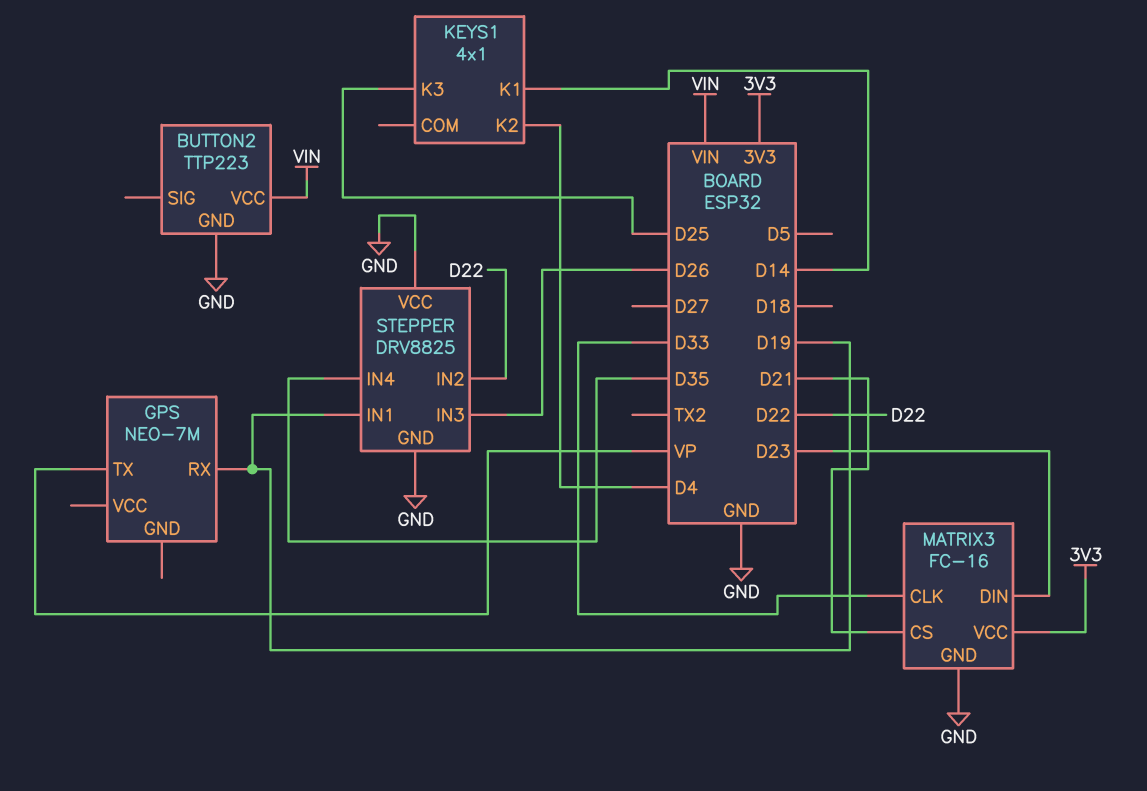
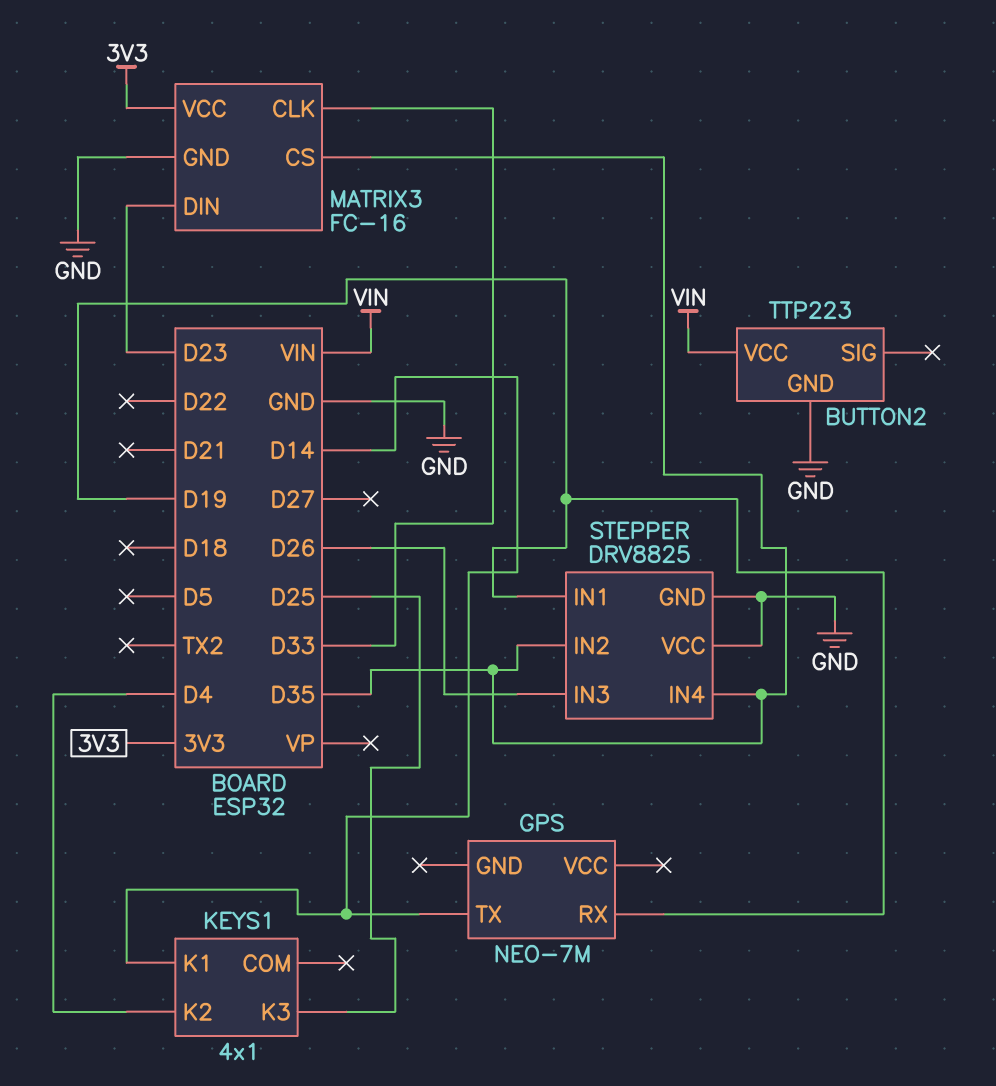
GPS pin TX: VP -> D14
MATRIX3 pin CS: D21 -> D35
STEPPER pin IN2: D22 -> D35

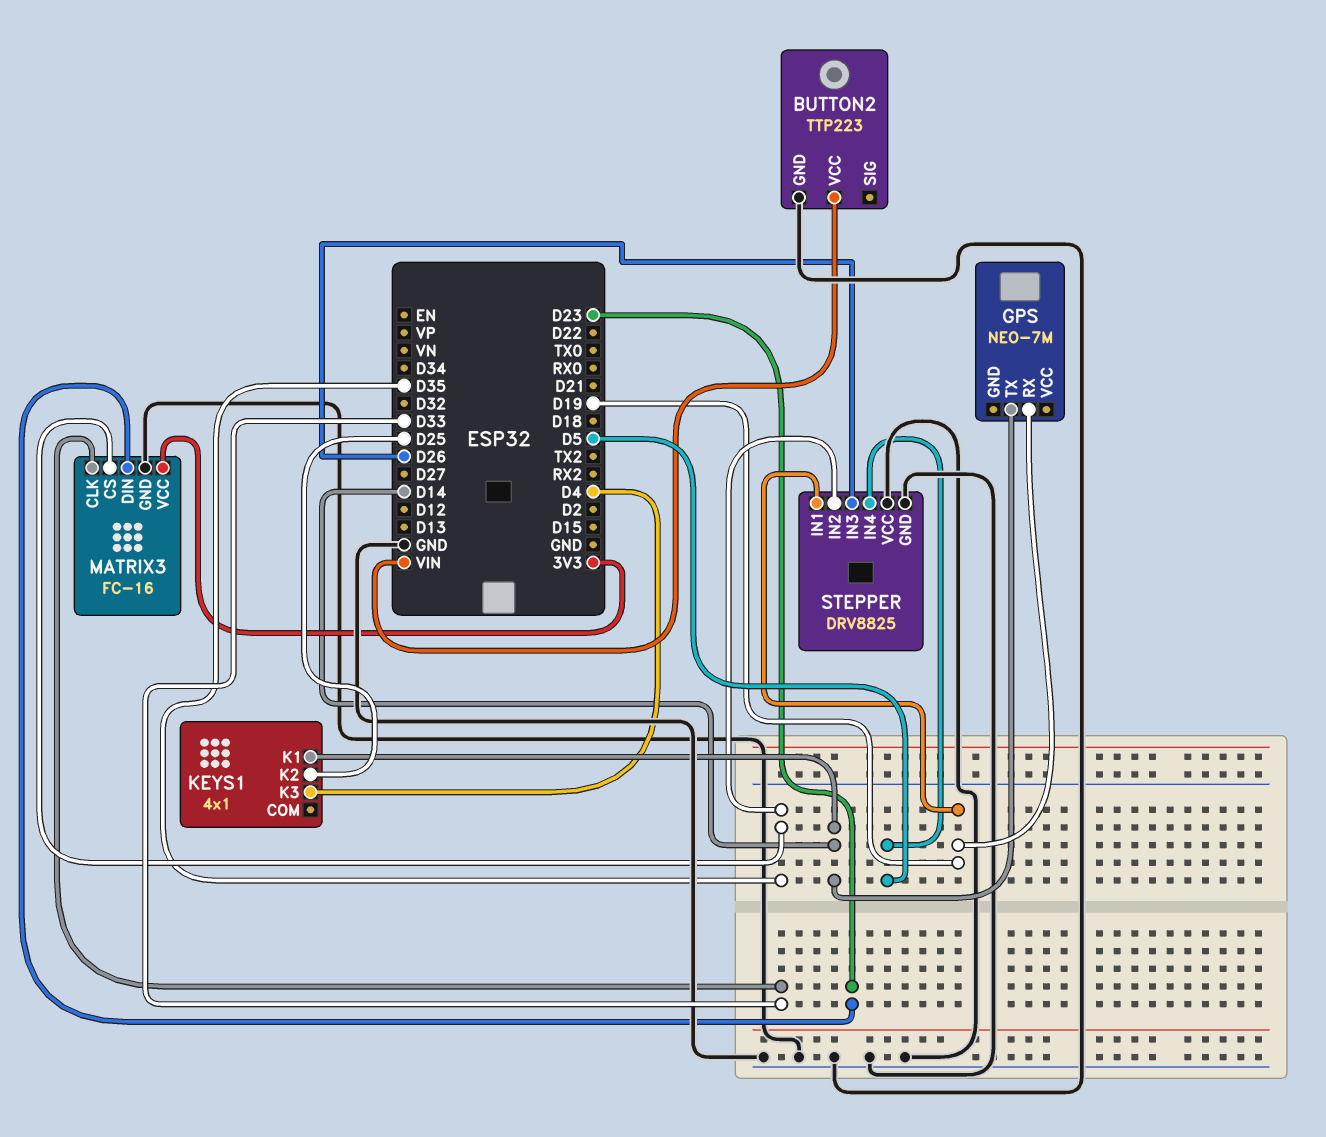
KEYS1 pin K2: D4 -> D25
KEYS1 pin K3: D25 -> D4
STEPPER pin IN4: D35 -> D5

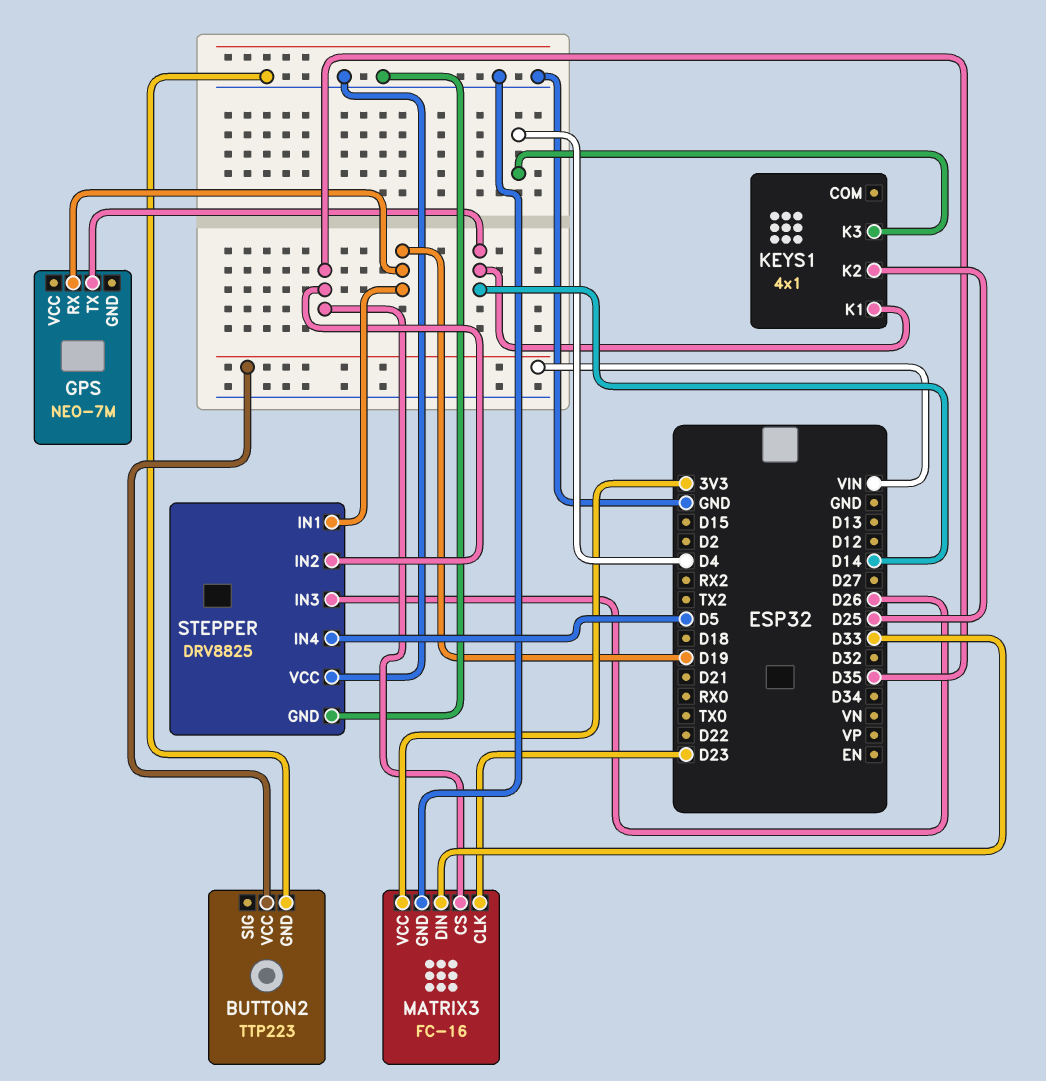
MATRIX3 pin CLK: D33 -> D23
MATRIX3 pin DIN: D23 -> D33

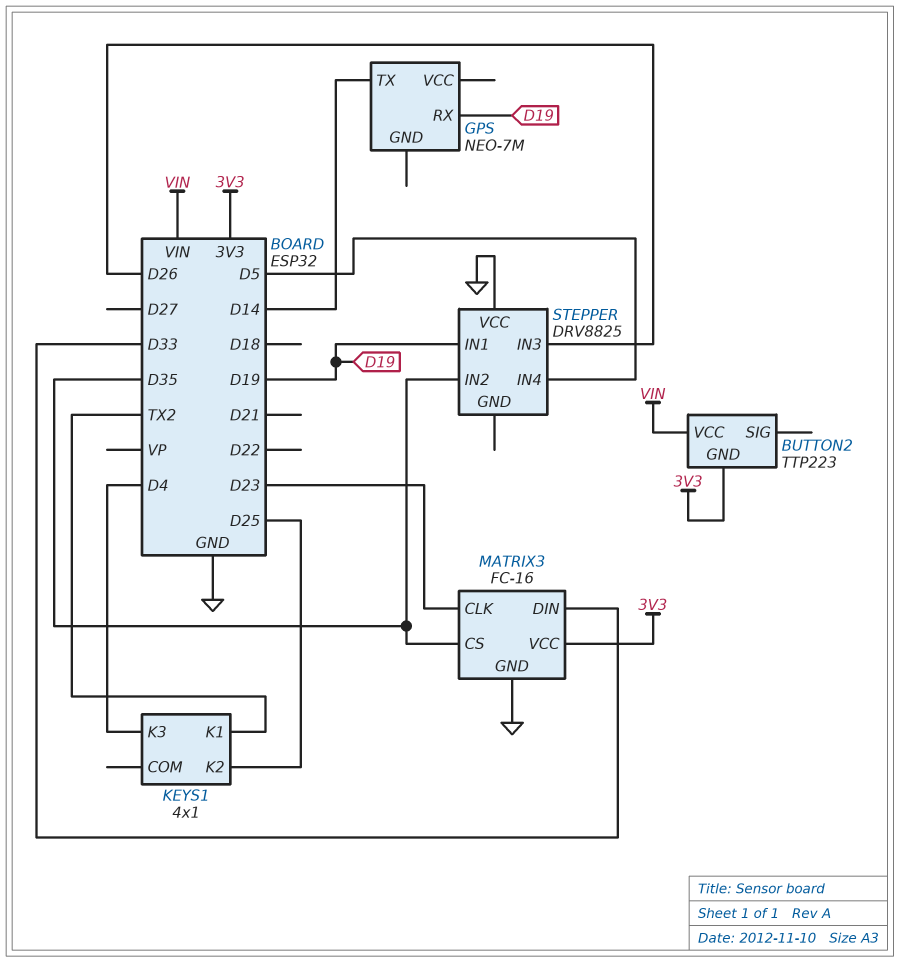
BUTTON2 pin GND: GND -> 3V3
KEYS1 pin K1: D14 -> TX2
STEPPER pin GND: GND -> none

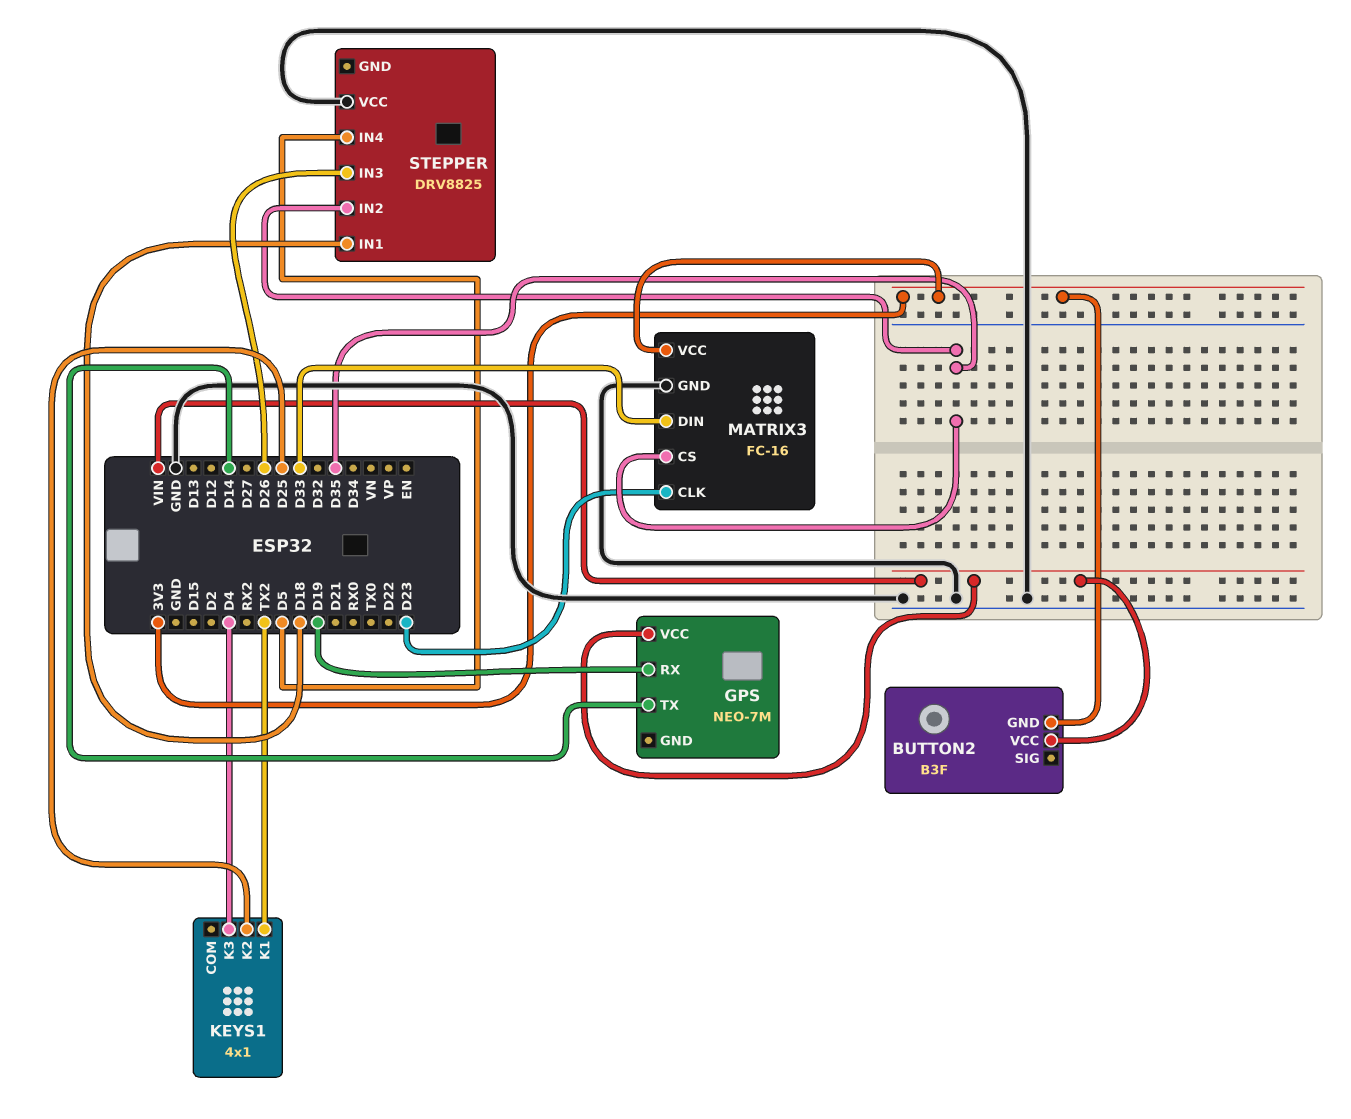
BUTTON2: TTP223 -> B3F
GPS pin VCC: none -> VIN
STEPPER pin IN1: D19 -> D18

